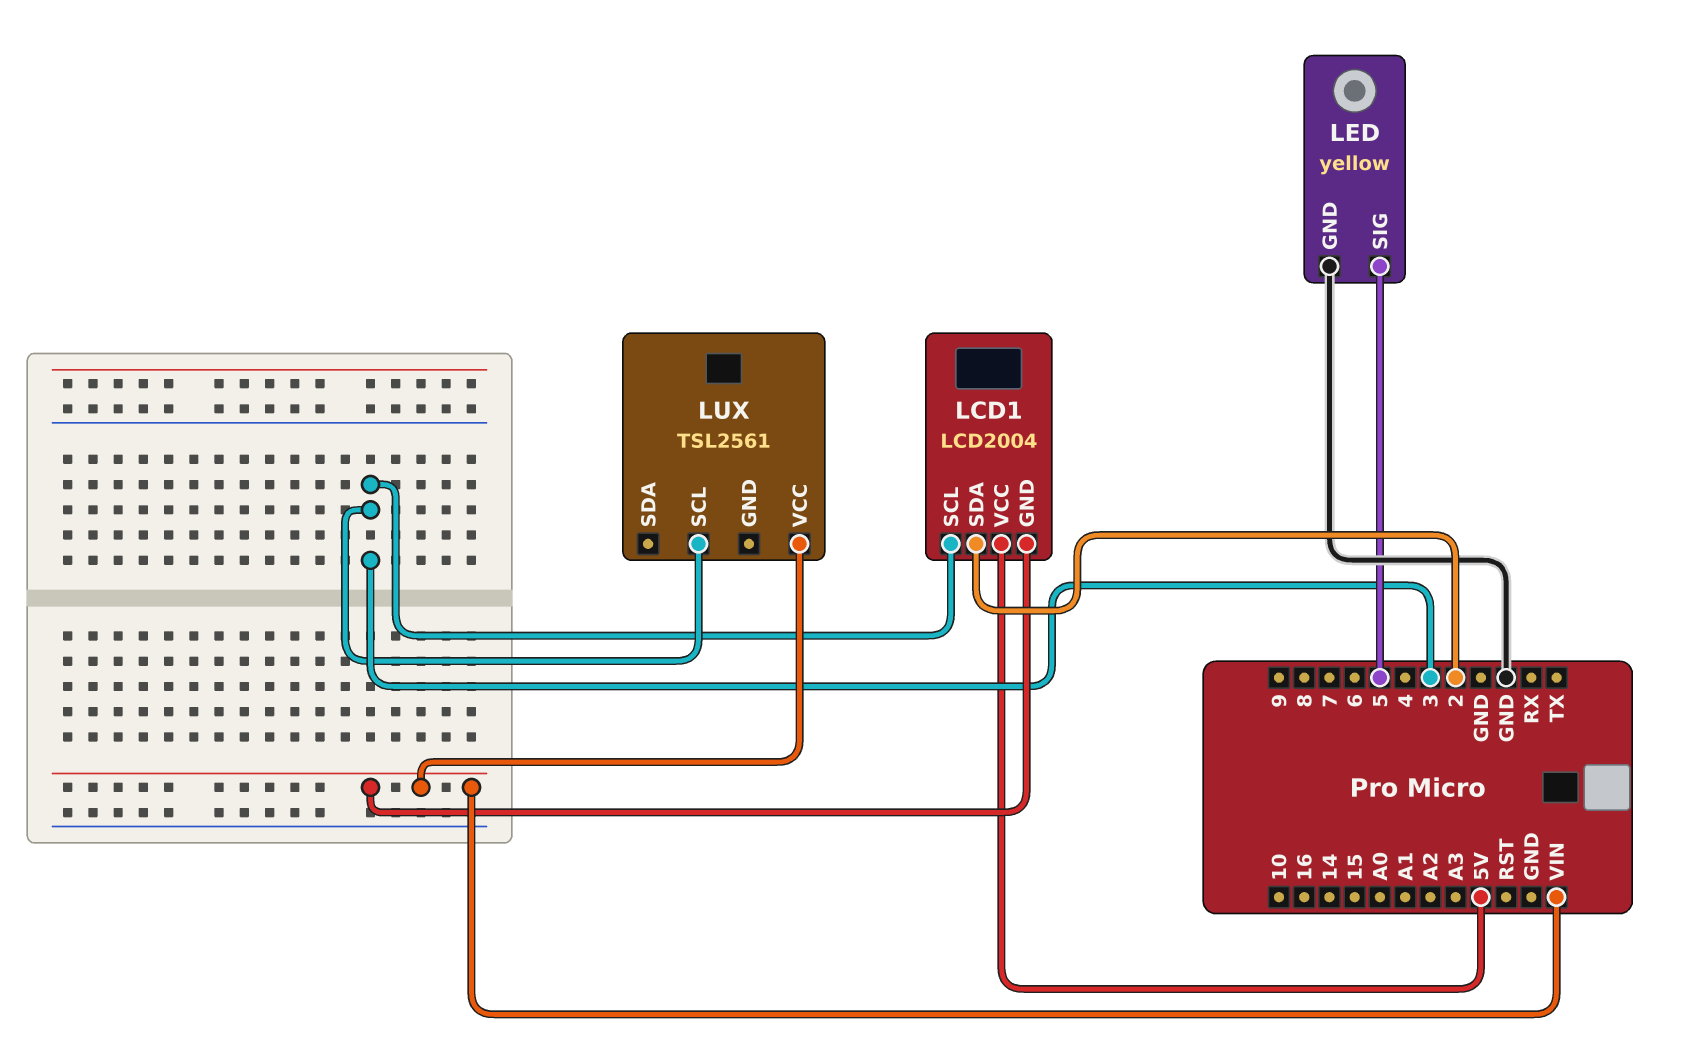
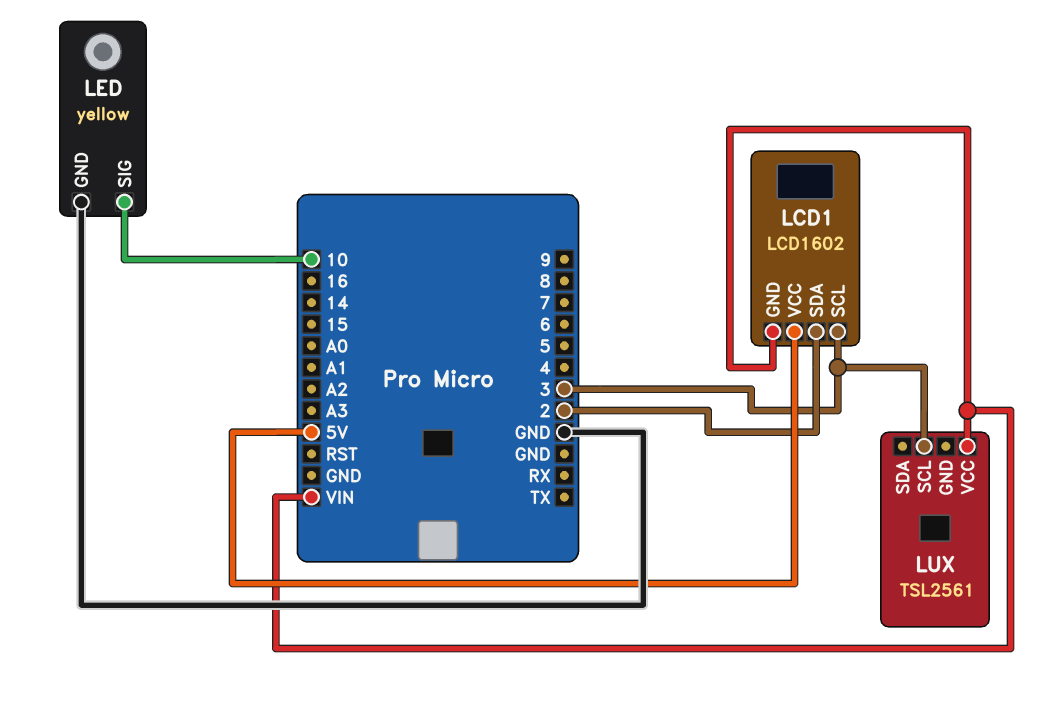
LCD1: LCD2004 -> LCD1602
LED pin SIG: 5 -> 10

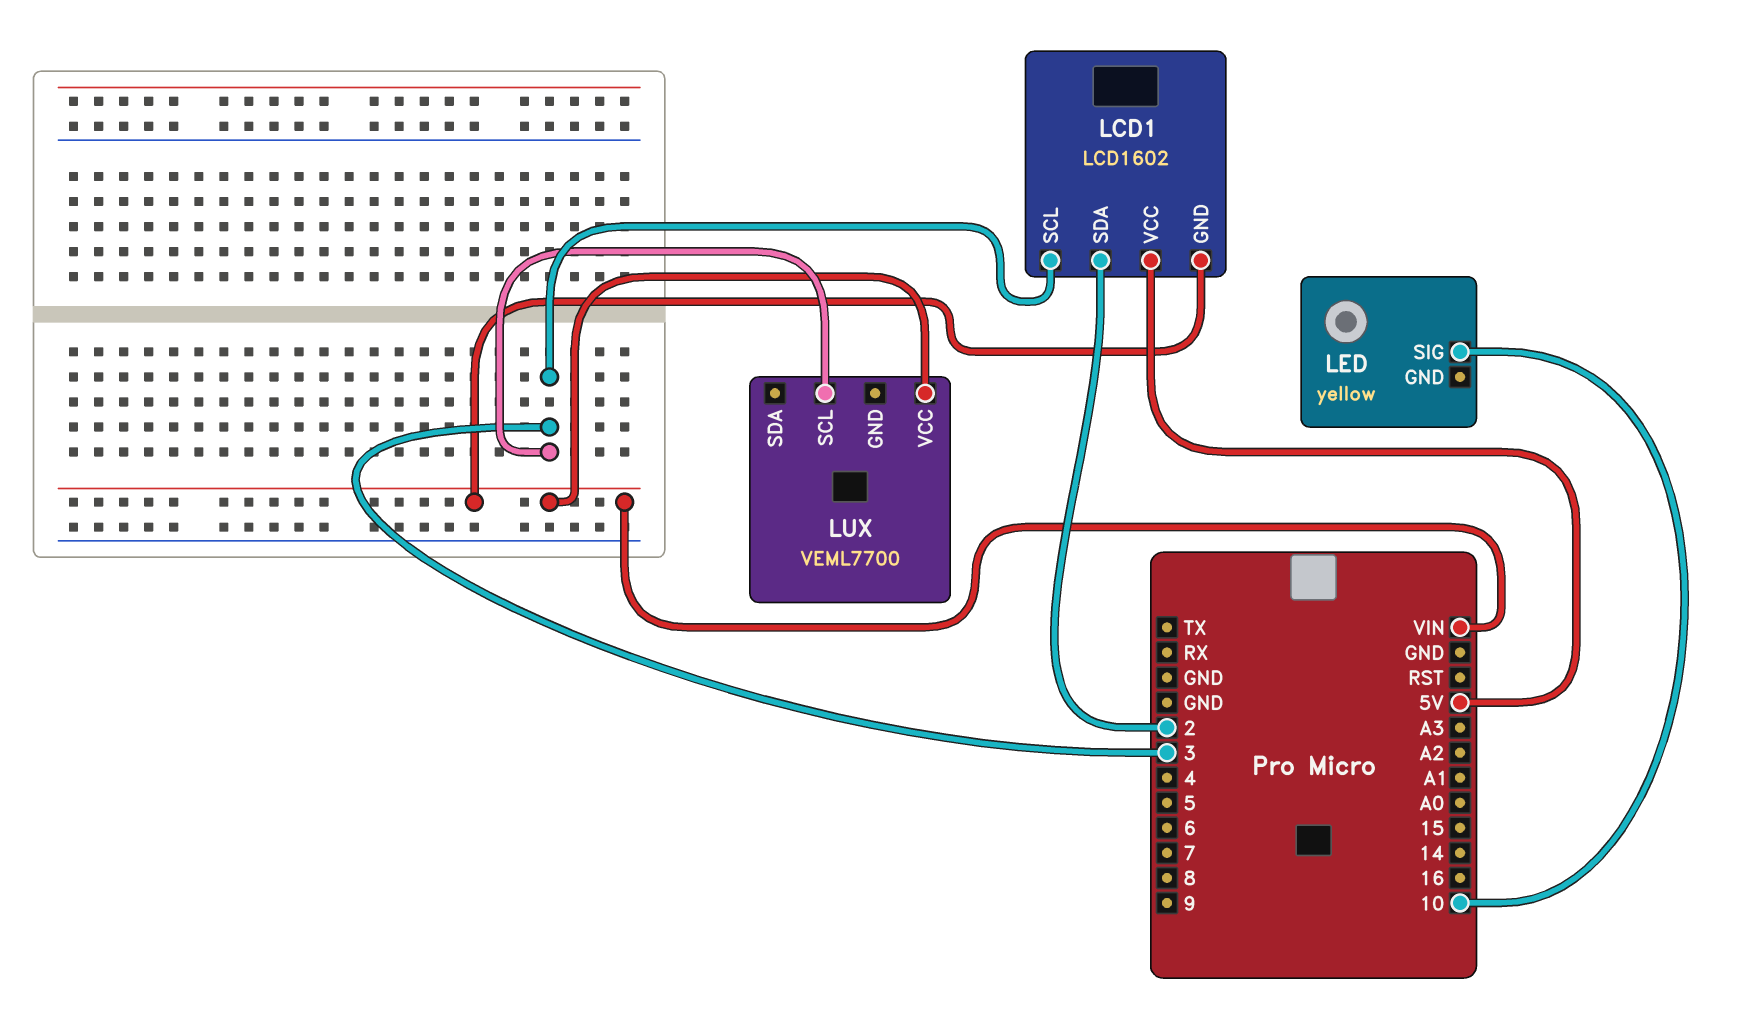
LED pin GND: GND -> none
LUX: TSL2561 -> VEML7700

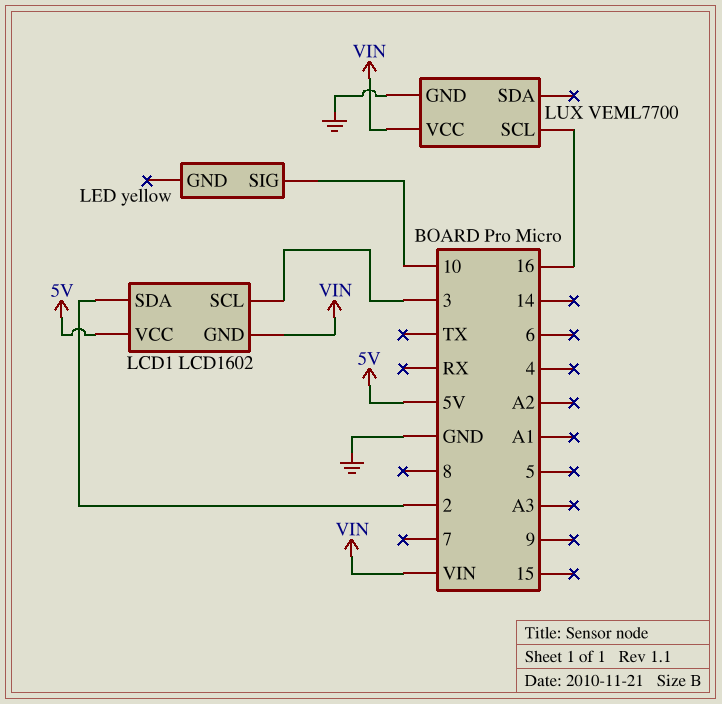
LUX pin GND: none -> GND
LUX pin SCL: 3 -> 16

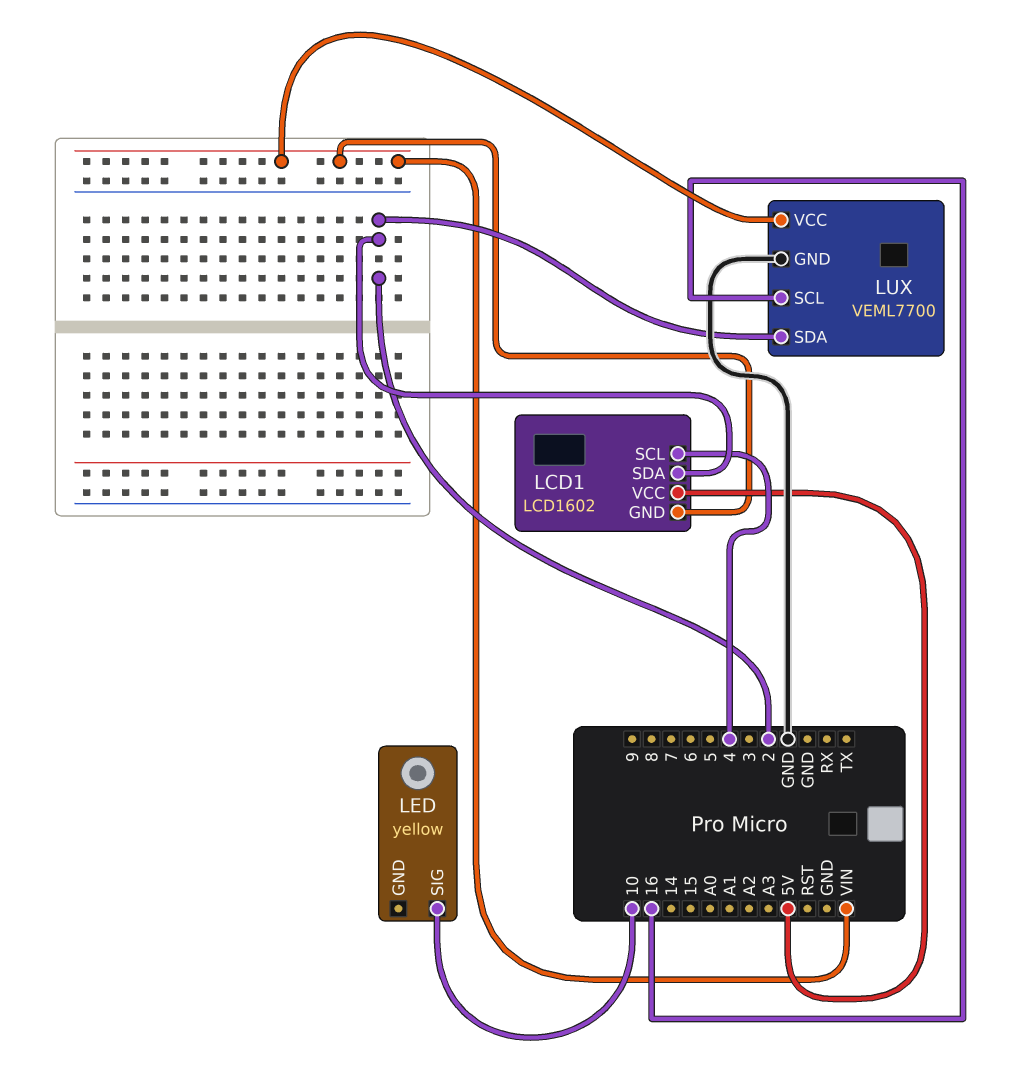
LCD1 pin SCL: 3 -> 4
LUX pin SDA: none -> 2

